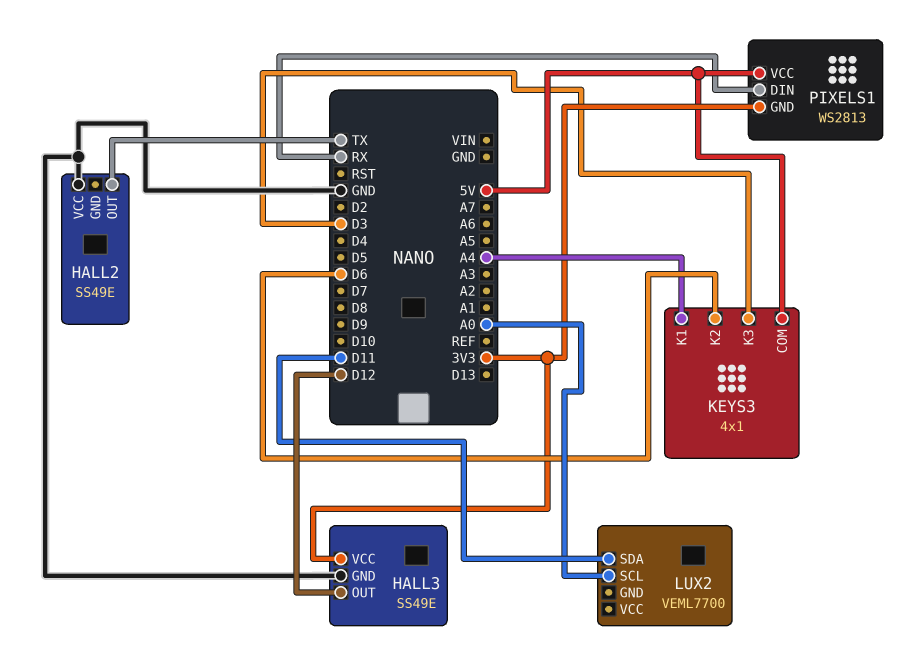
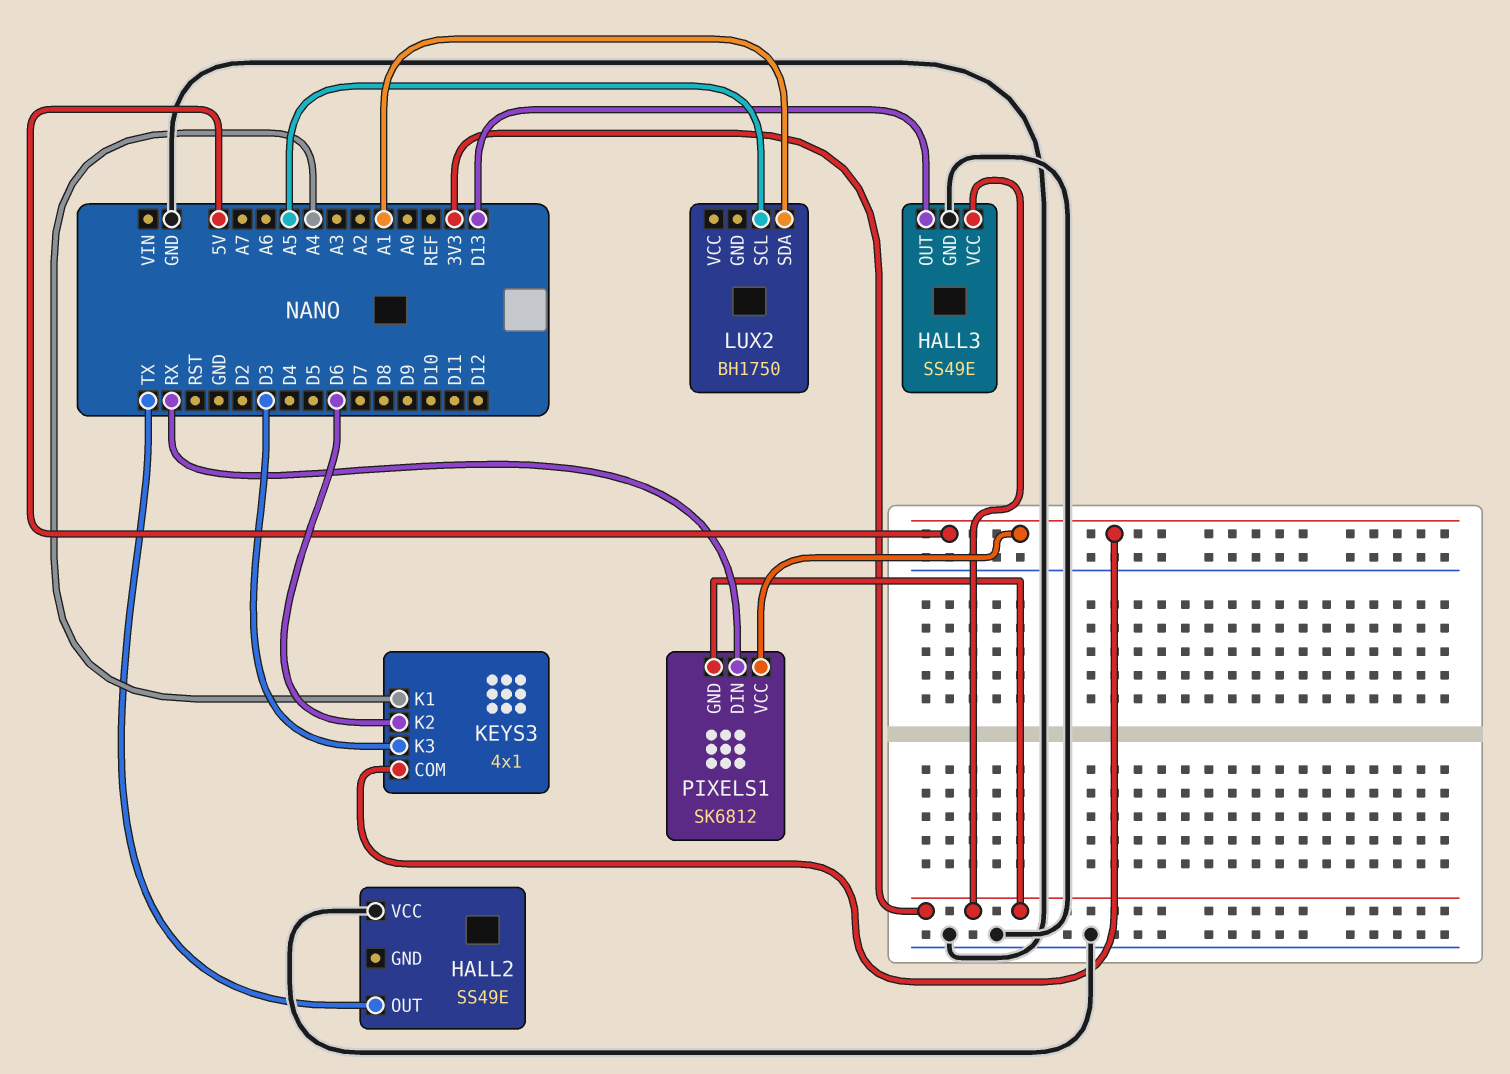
HALL3 pin OUT: D12 -> D13
LUX2: VEML7700 -> BH1750
LUX2 pin SCL: A0 -> A5
LUX2 pin SDA: D11 -> A1
PIXELS1: WS2813 -> SK6812

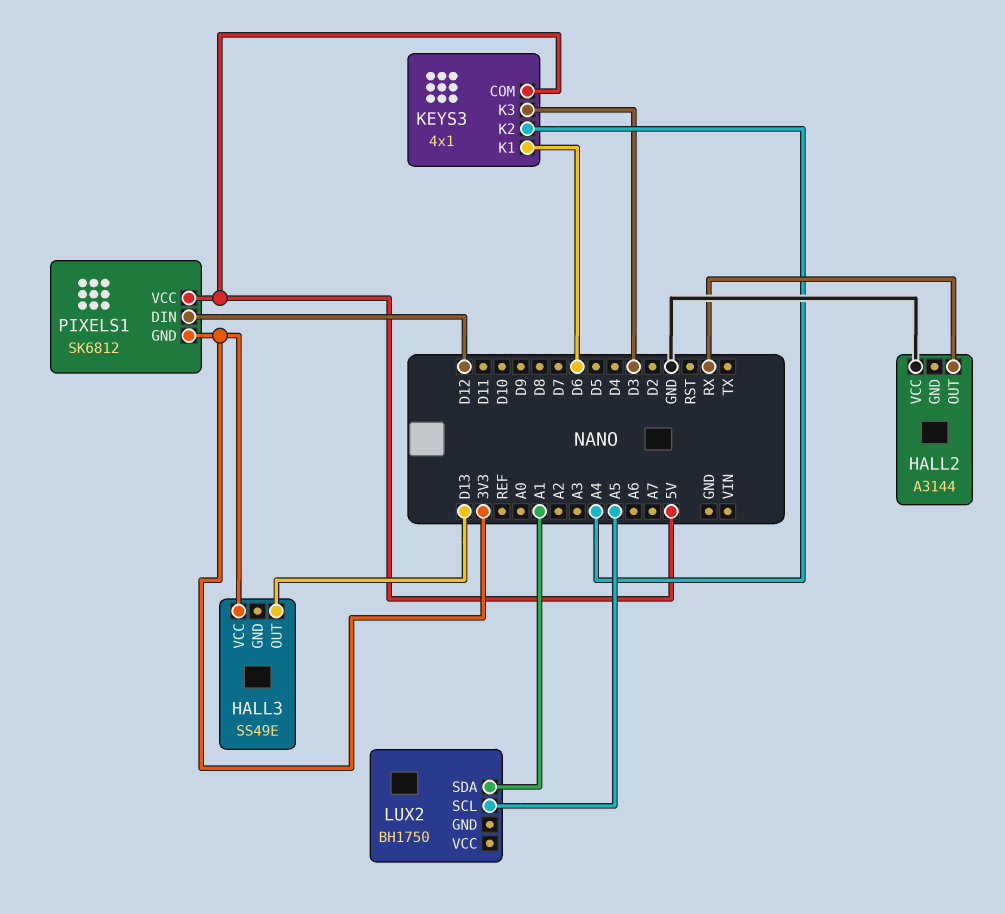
HALL2: SS49E -> A3144
HALL2 pin OUT: TX -> RX
HALL3 pin GND: GND -> none
KEYS3 pin K1: A4 -> D6
KEYS3 pin K2: D6 -> A4
PIXELS1 pin DIN: RX -> D12

